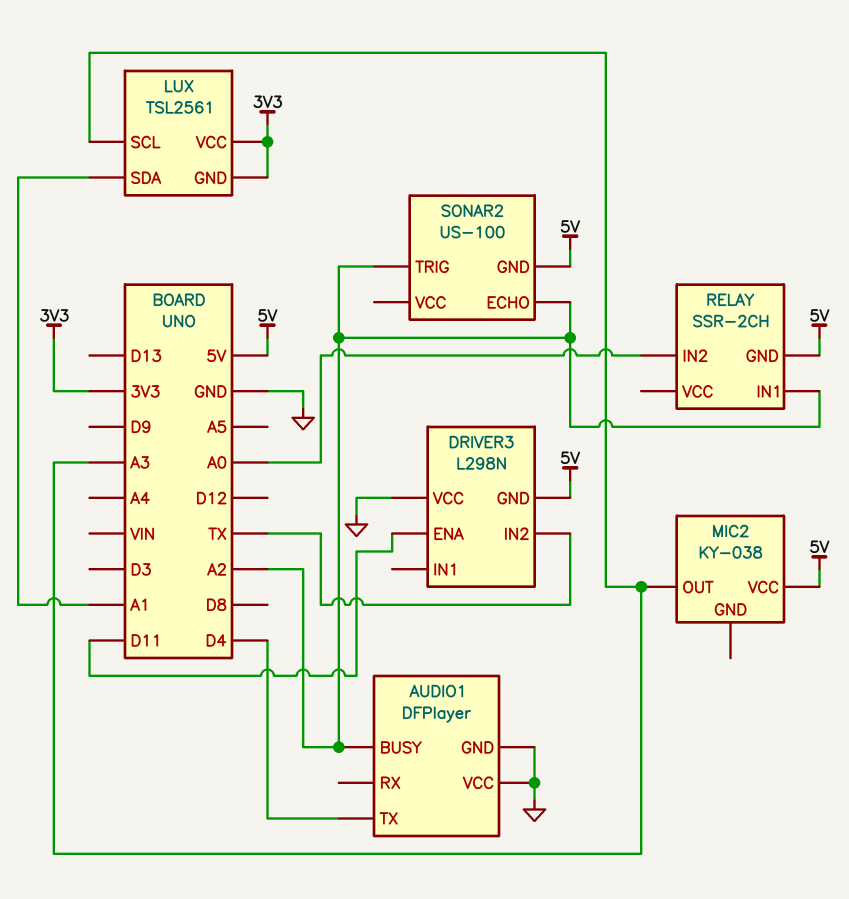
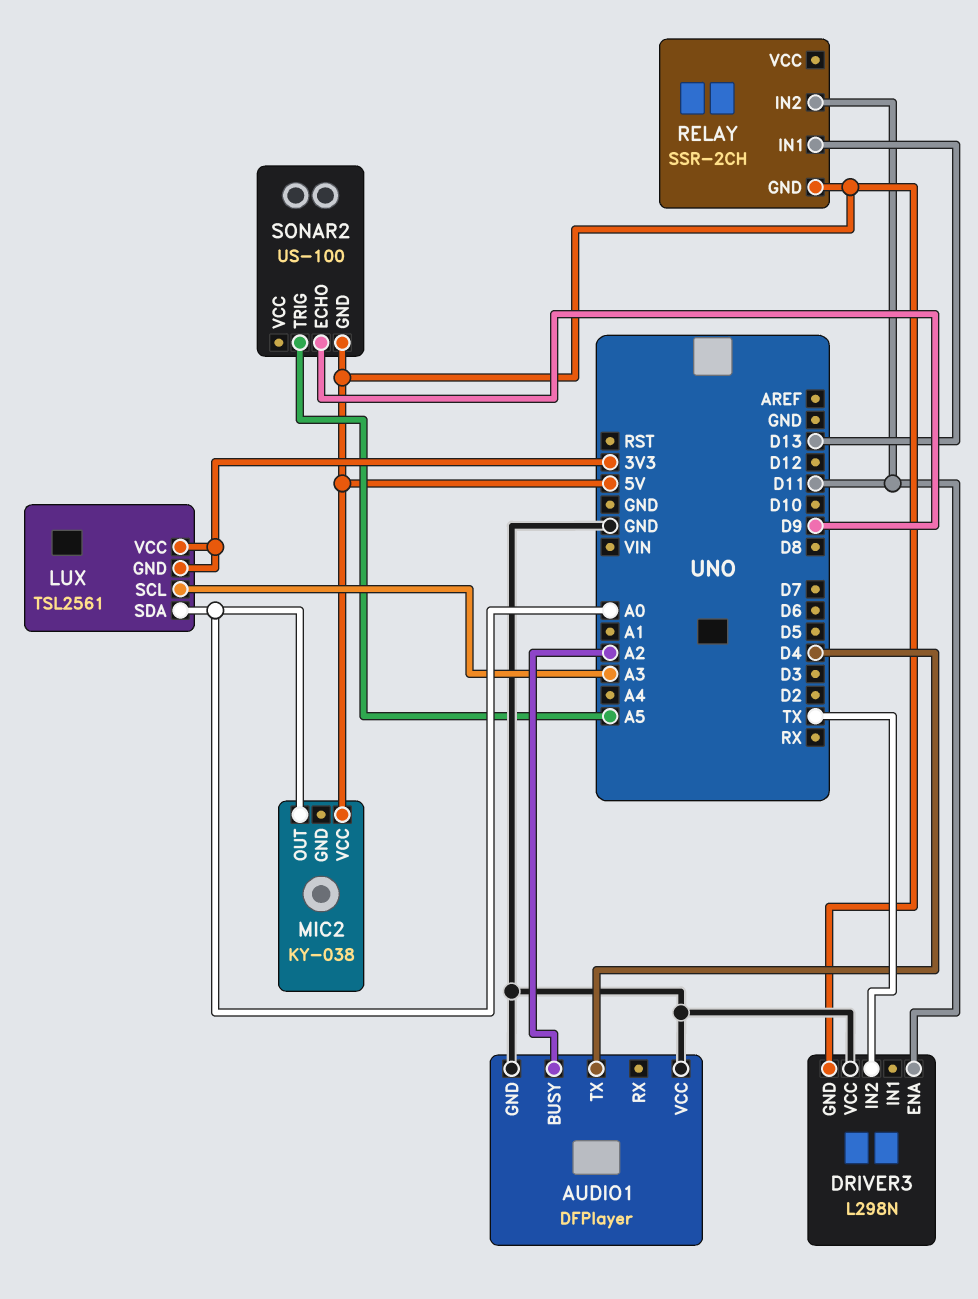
LUX pin SDA: A1 -> A0
MIC2 pin OUT: A3 -> A0
RELAY pin IN1: A2 -> D13
RELAY pin IN2: A0 -> D11
SONAR2 pin ECHO: A2 -> D9
SONAR2 pin TRIG: A2 -> A5

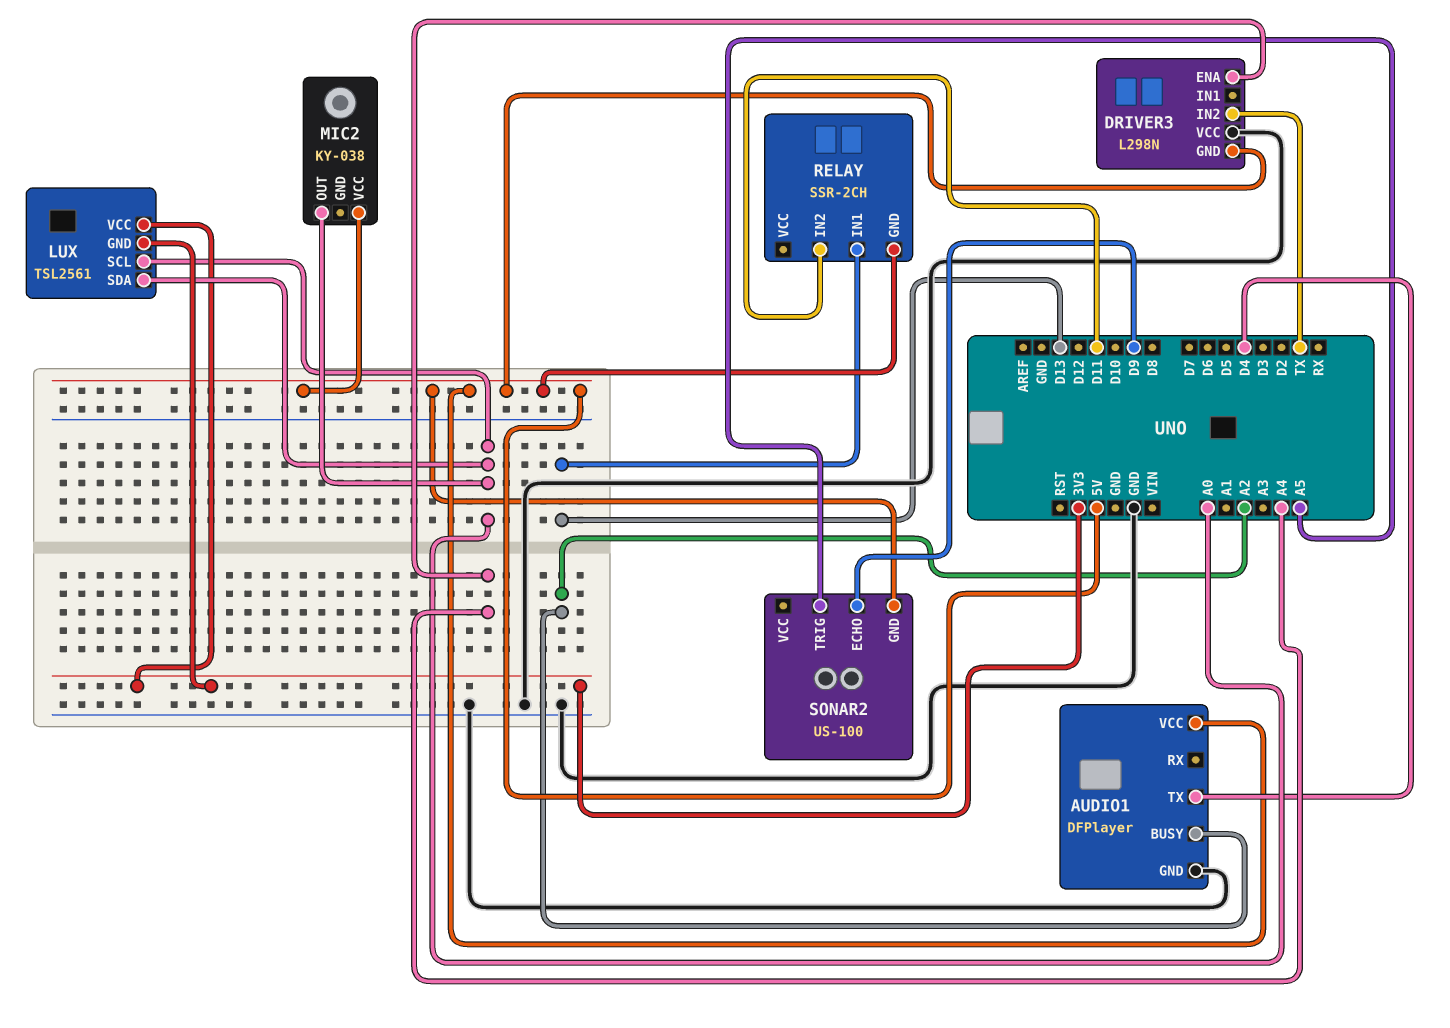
AUDIO1 pin VCC: GND -> 5V
DRIVER3 pin ENA: D11 -> A4
LUX pin SCL: A3 -> A0

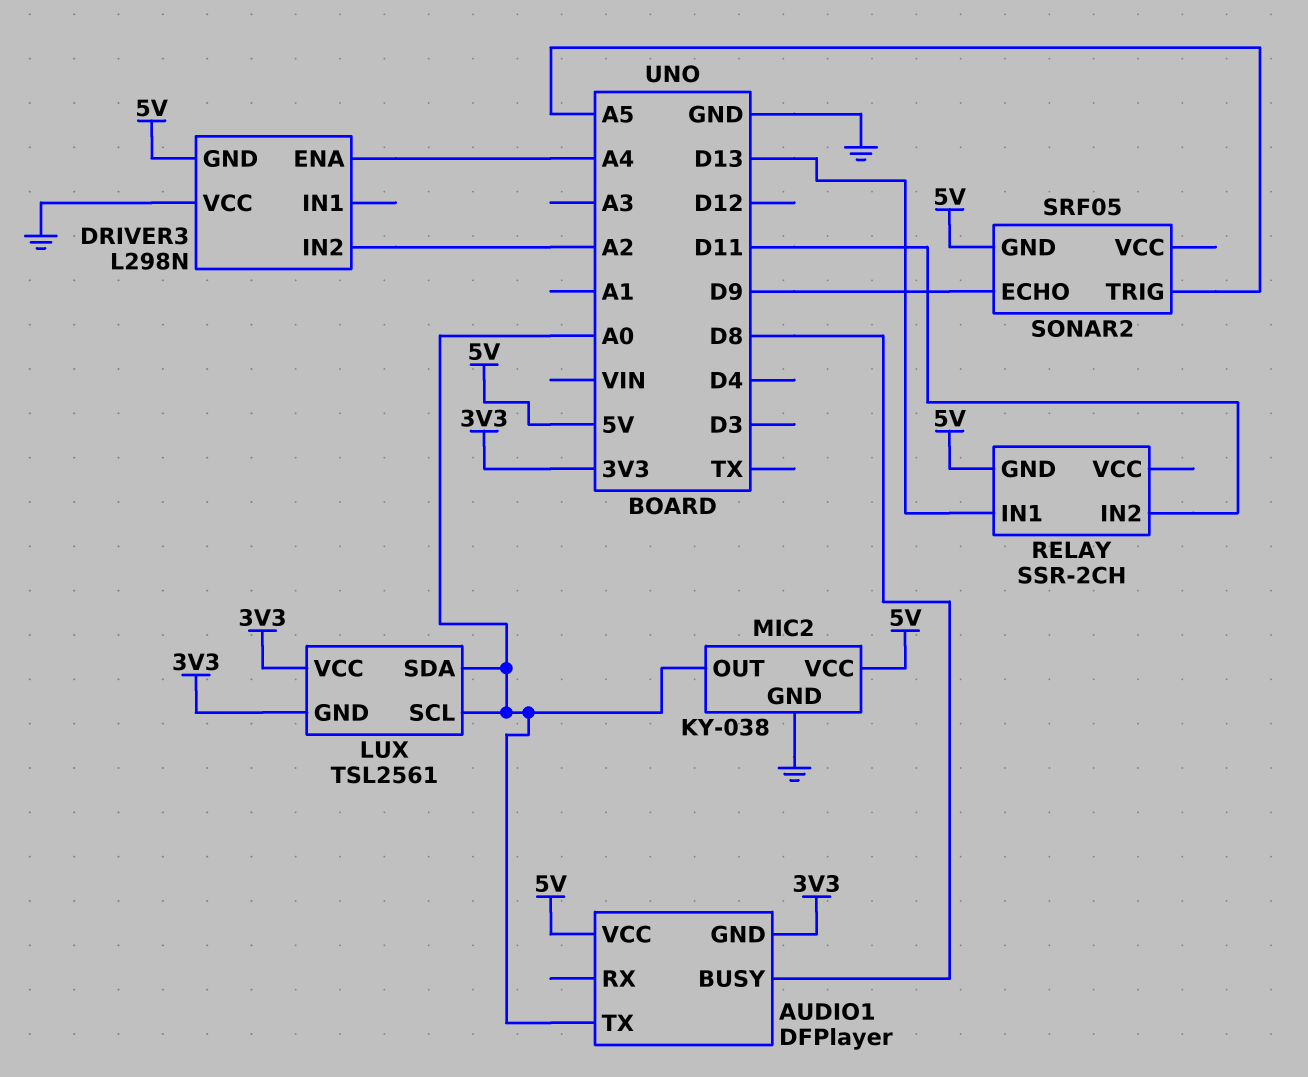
AUDIO1 pin BUSY: A2 -> D8
AUDIO1 pin GND: GND -> 3V3
AUDIO1 pin TX: D4 -> A0
DRIVER3 pin IN2: TX -> A2
MIC2 pin GND: none -> GND
SONAR2: US-100 -> SRF05

